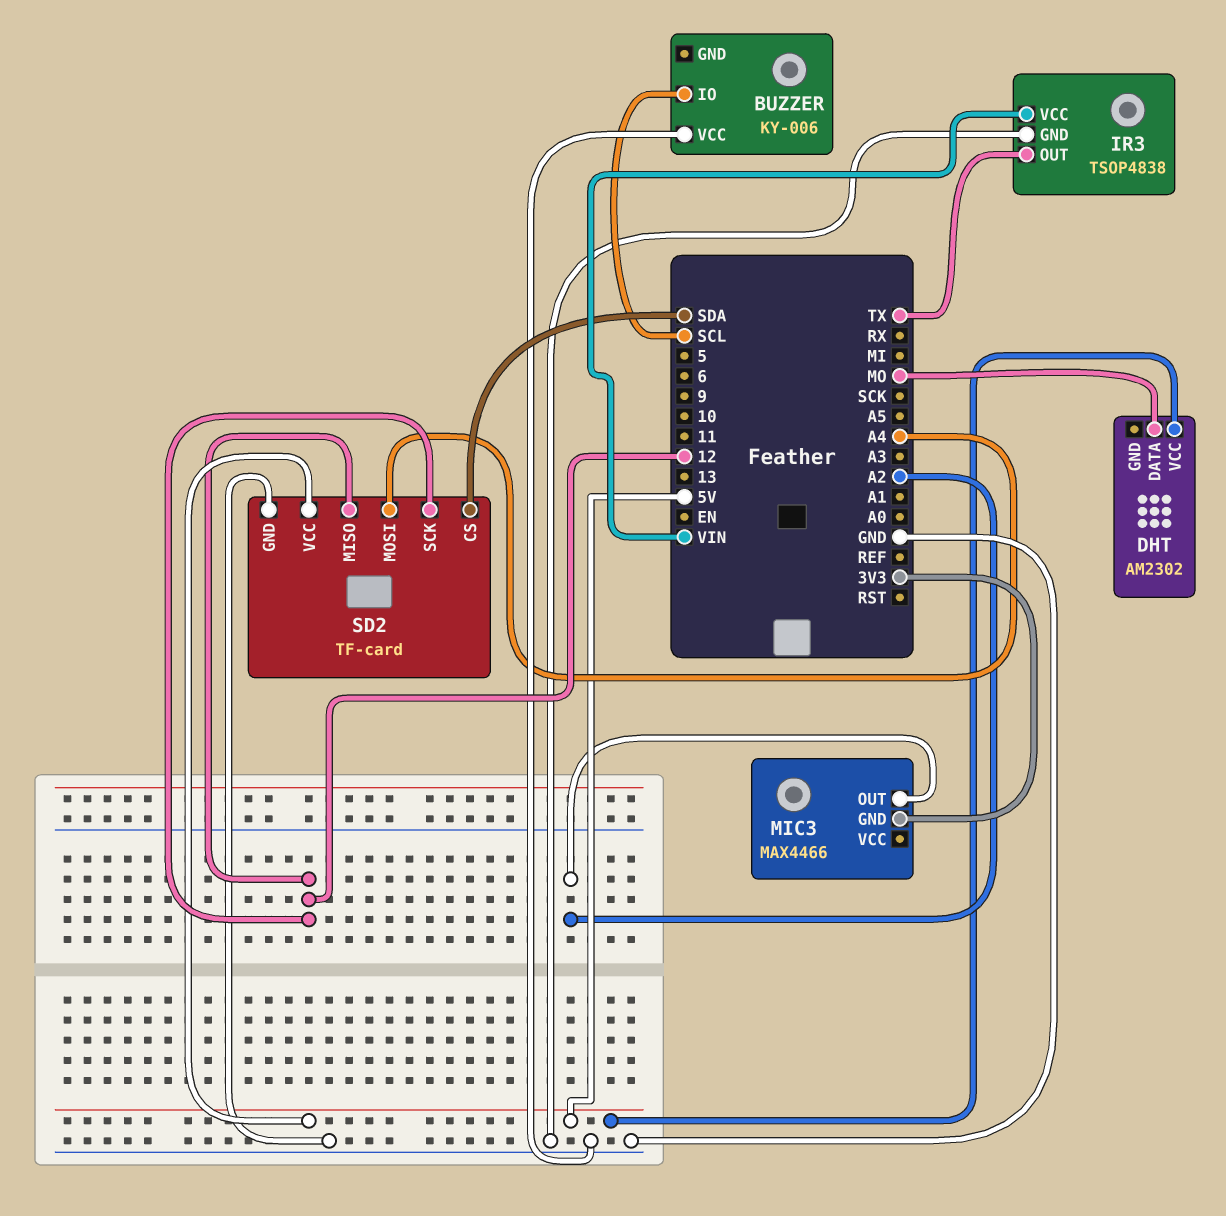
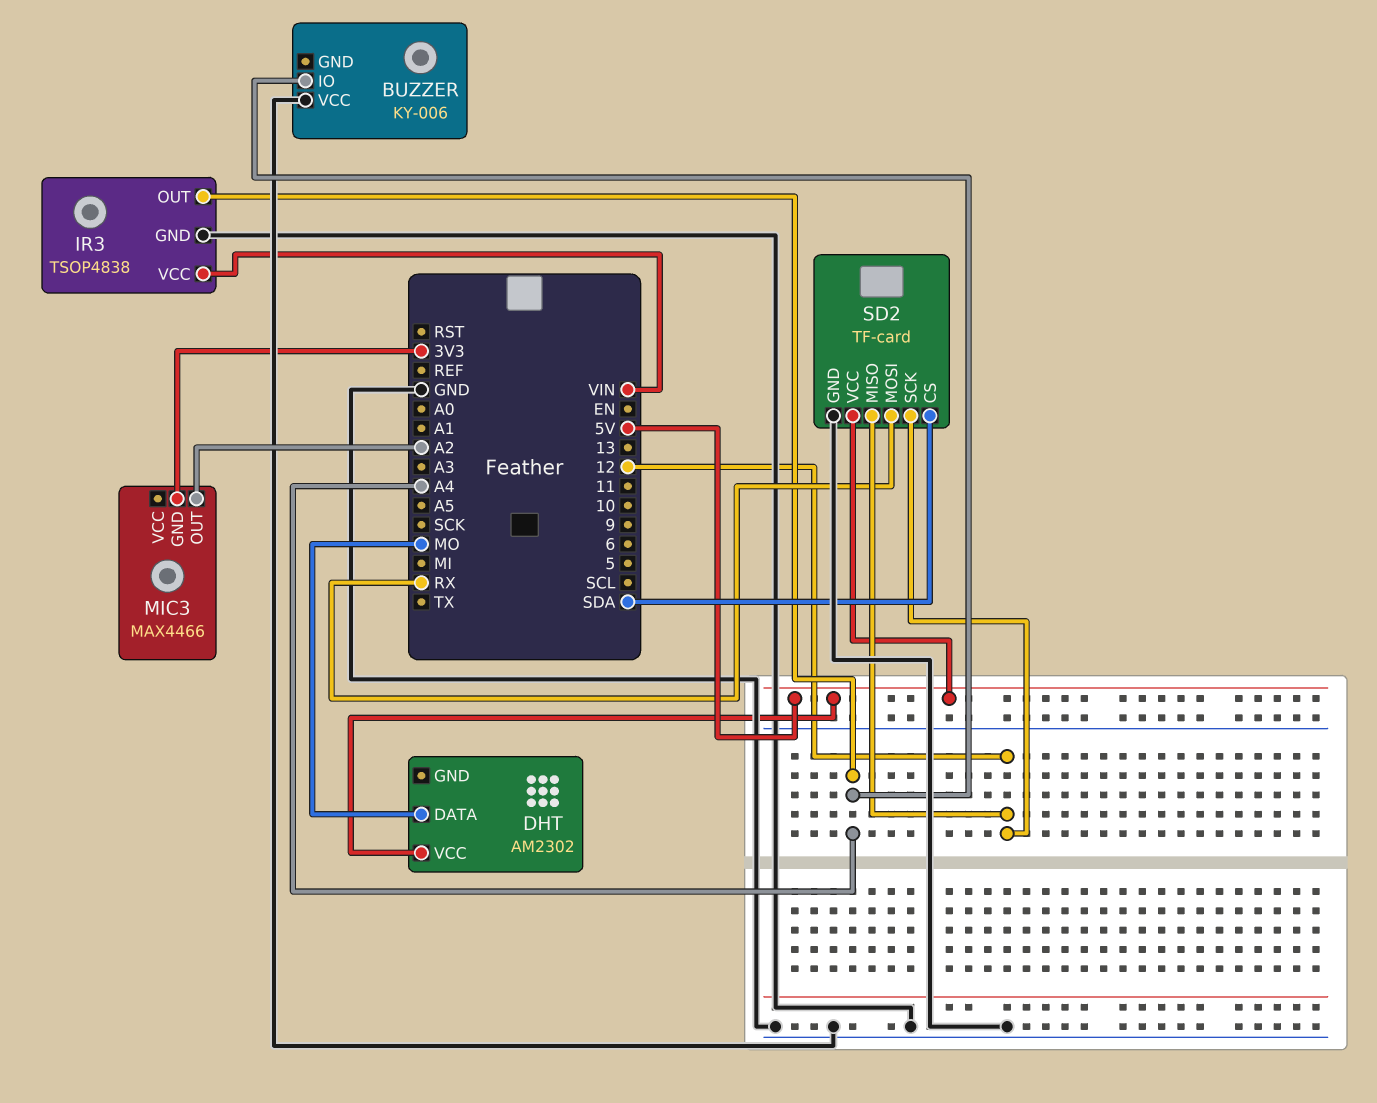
BUZZER pin IO: SCL -> A4
IR3 pin OUT: TX -> A4
SD2 pin MOSI: A4 -> RX

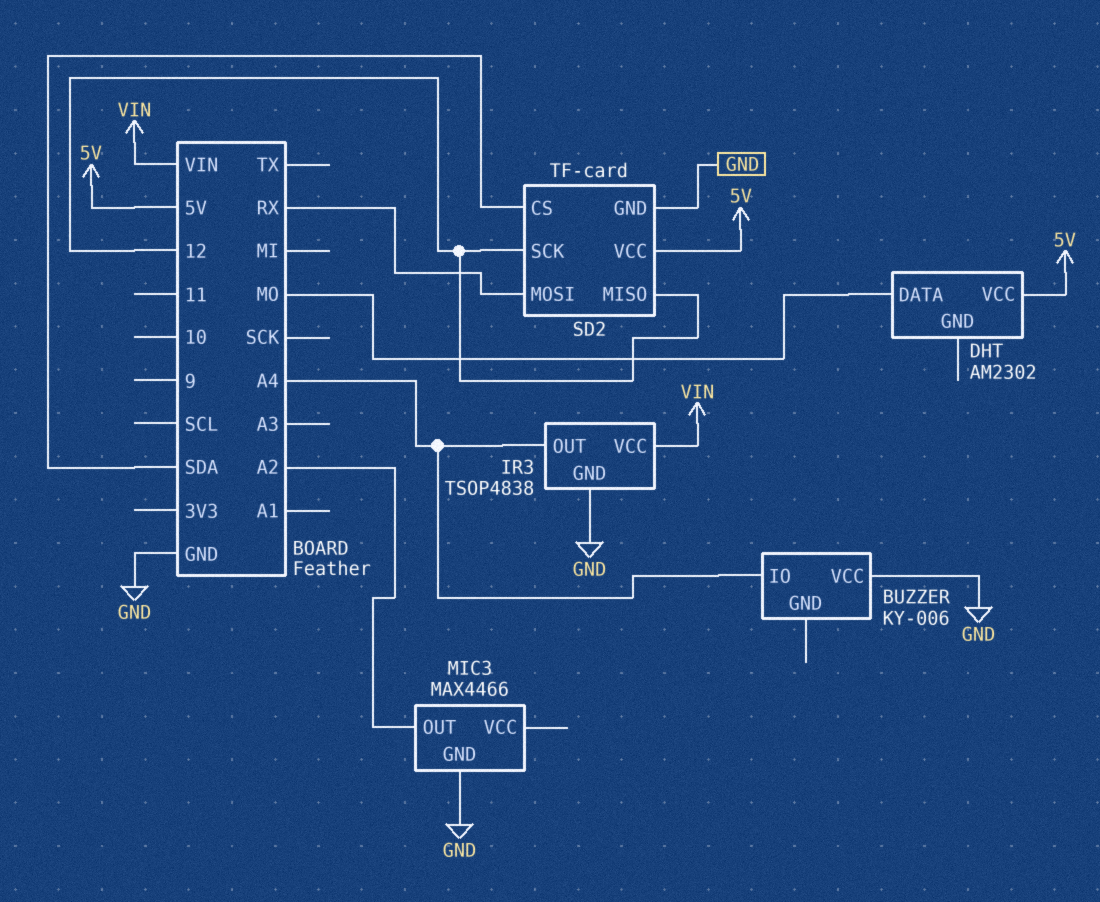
MIC3 pin GND: 3V3 -> GND

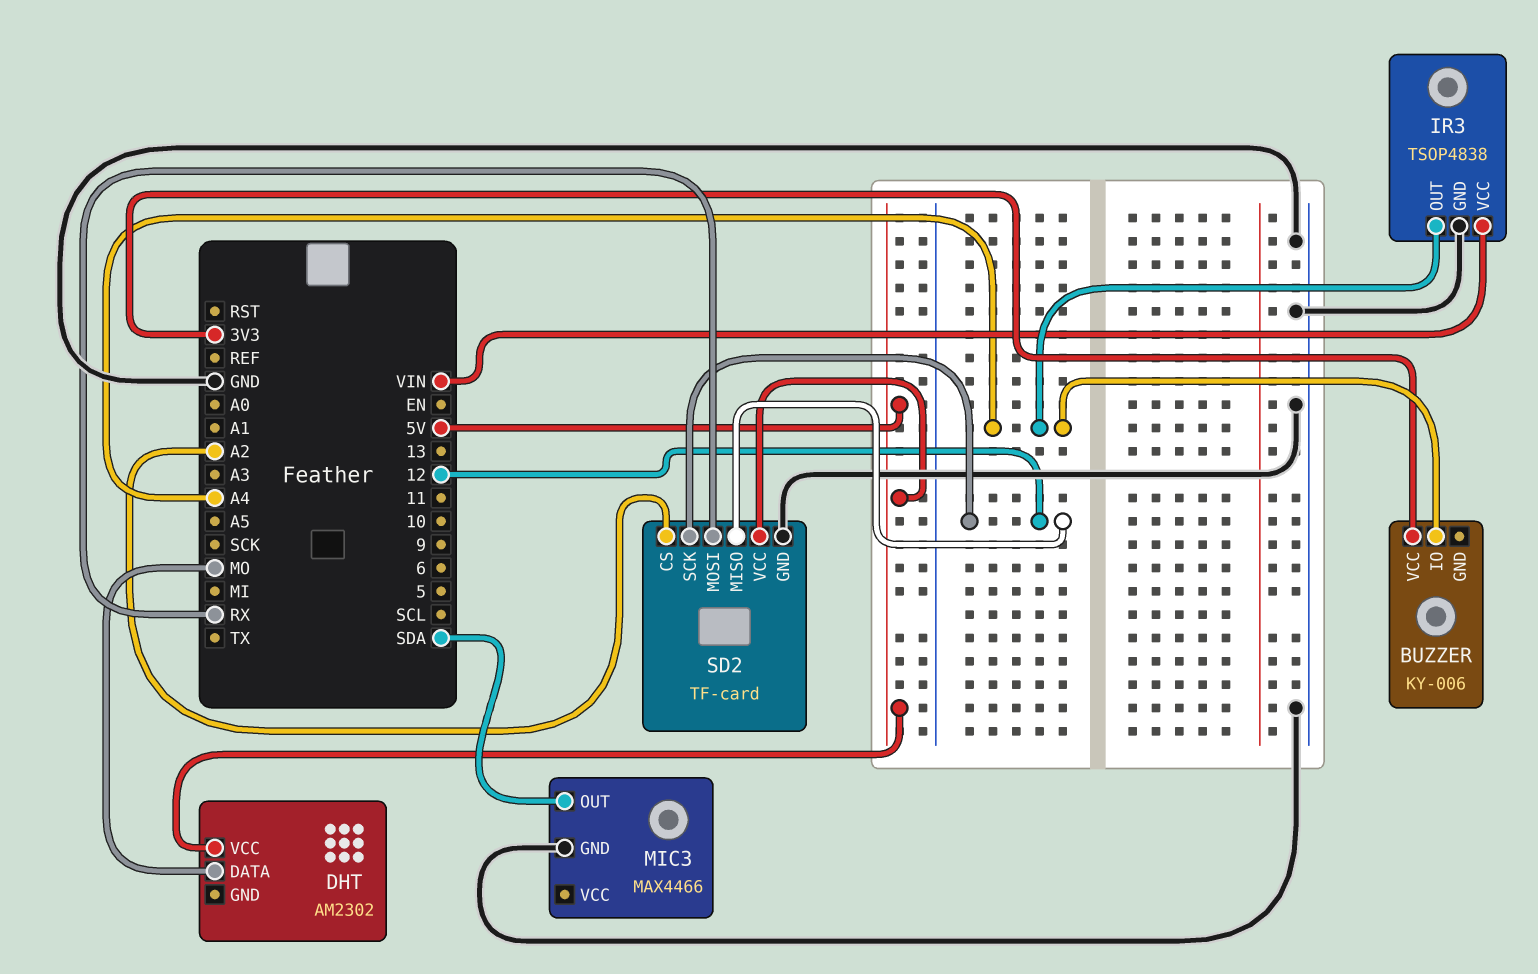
BUZZER pin VCC: GND -> 3V3
MIC3 pin OUT: A2 -> SDA
SD2 pin CS: SDA -> A2

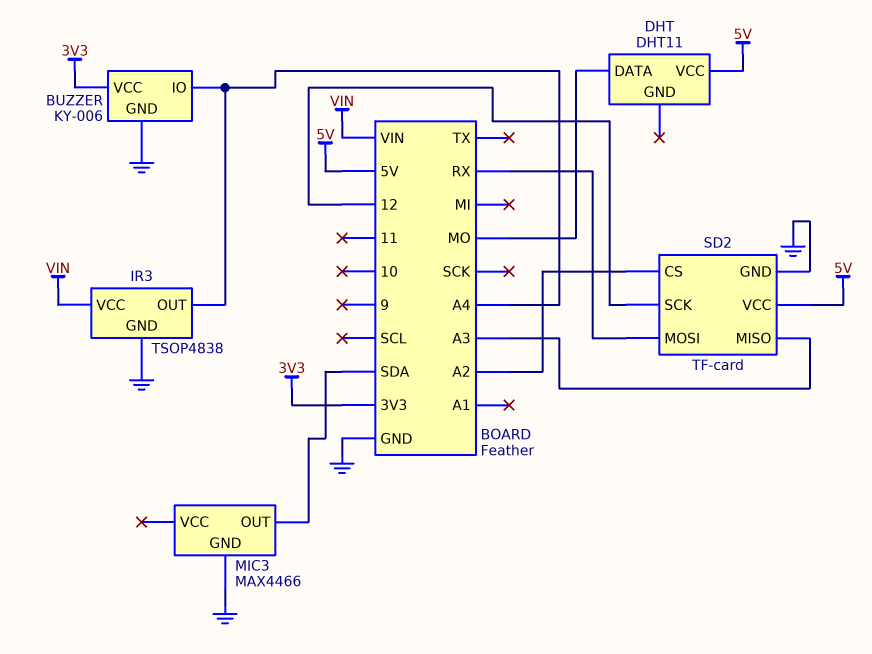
BUZZER pin GND: none -> GND
DHT: AM2302 -> DHT11
SD2 pin MISO: 12 -> A3

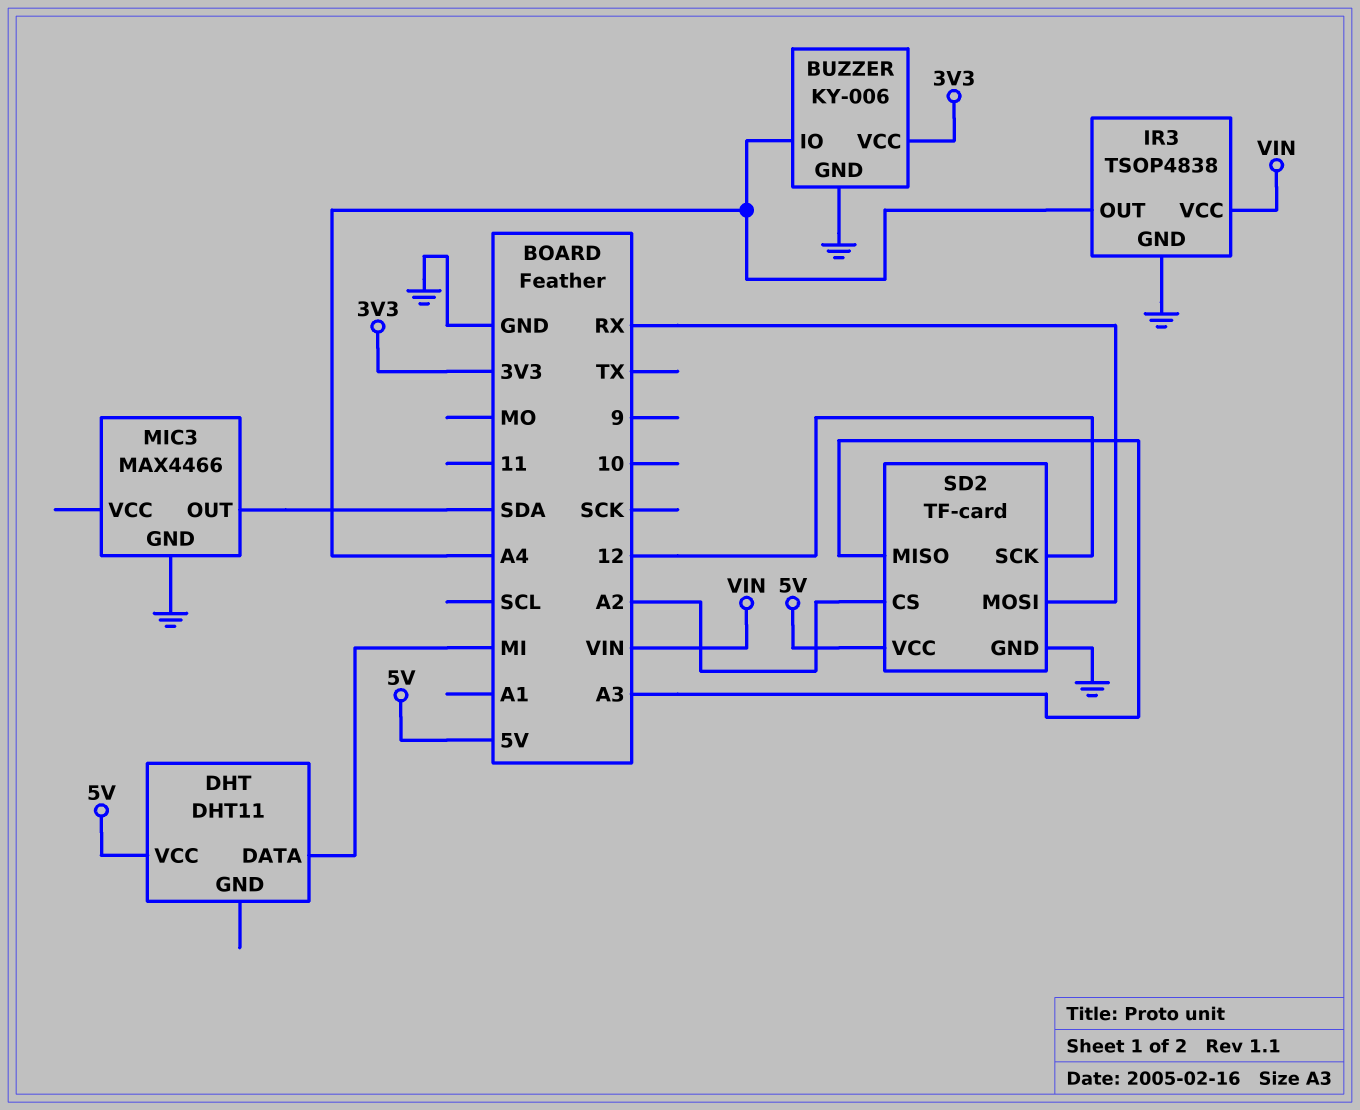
DHT pin DATA: MO -> MI

